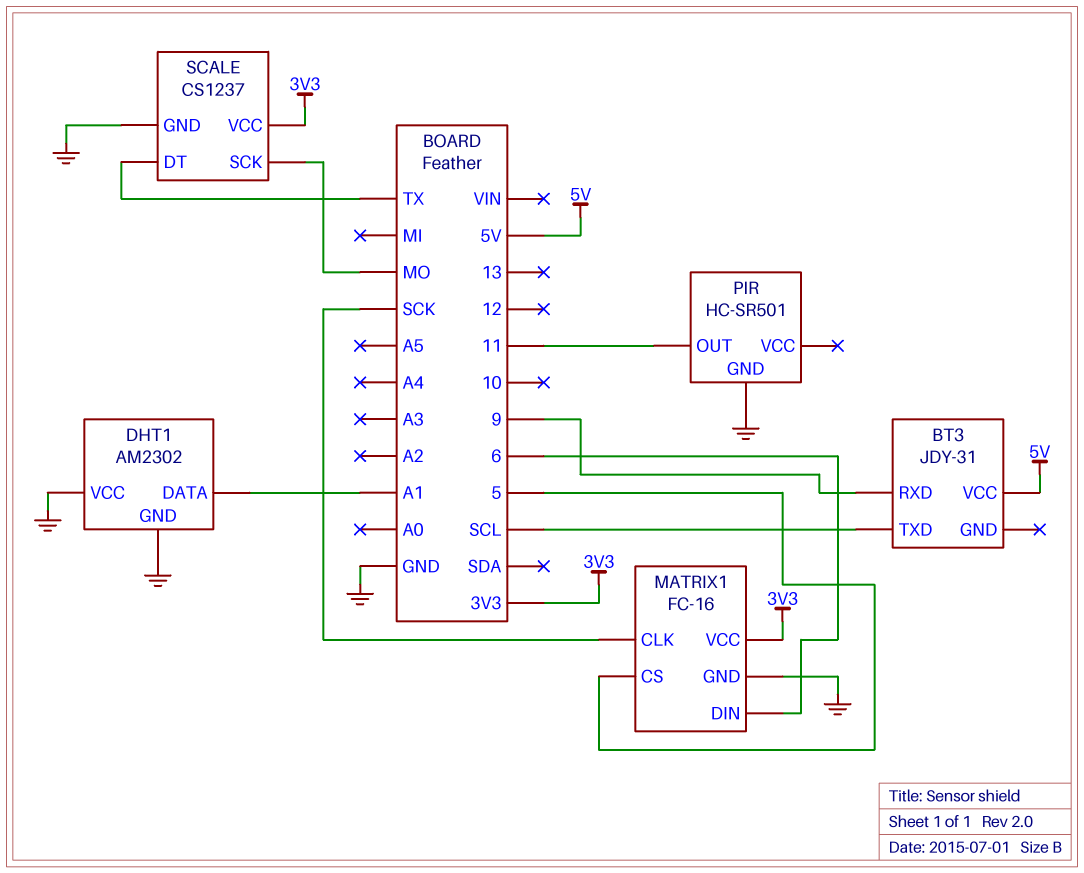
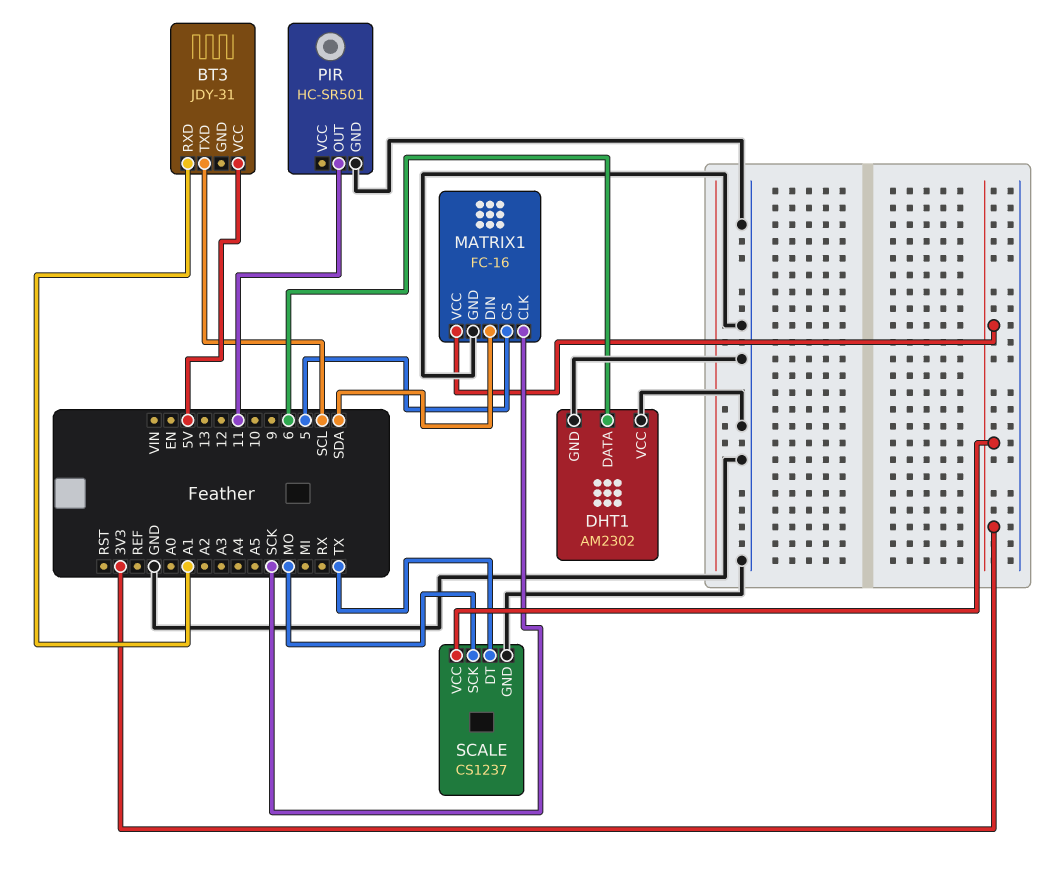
BT3 pin RXD: 9 -> A1
DHT1 pin DATA: A1 -> 6
MATRIX1 pin DIN: 6 -> SDA

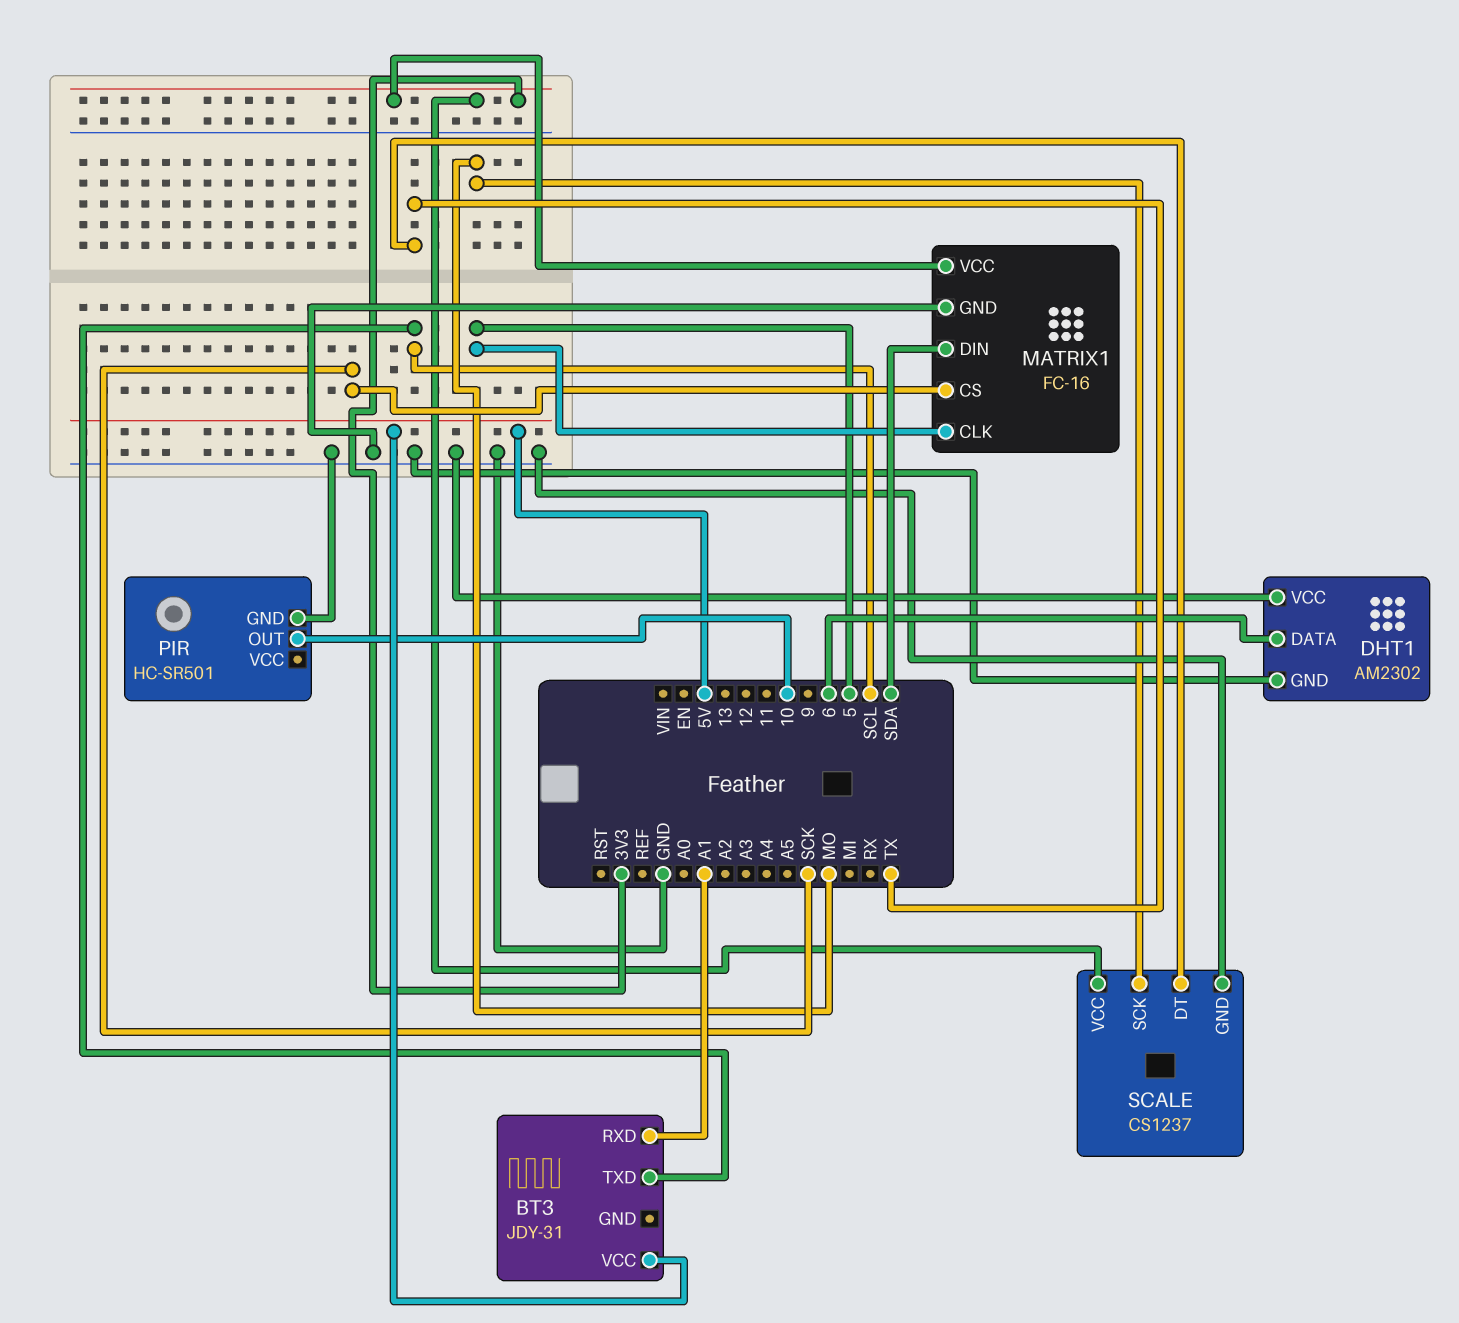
MATRIX1 pin CLK: SCK -> 5
MATRIX1 pin CS: 5 -> SCK
PIR pin OUT: 11 -> 10

